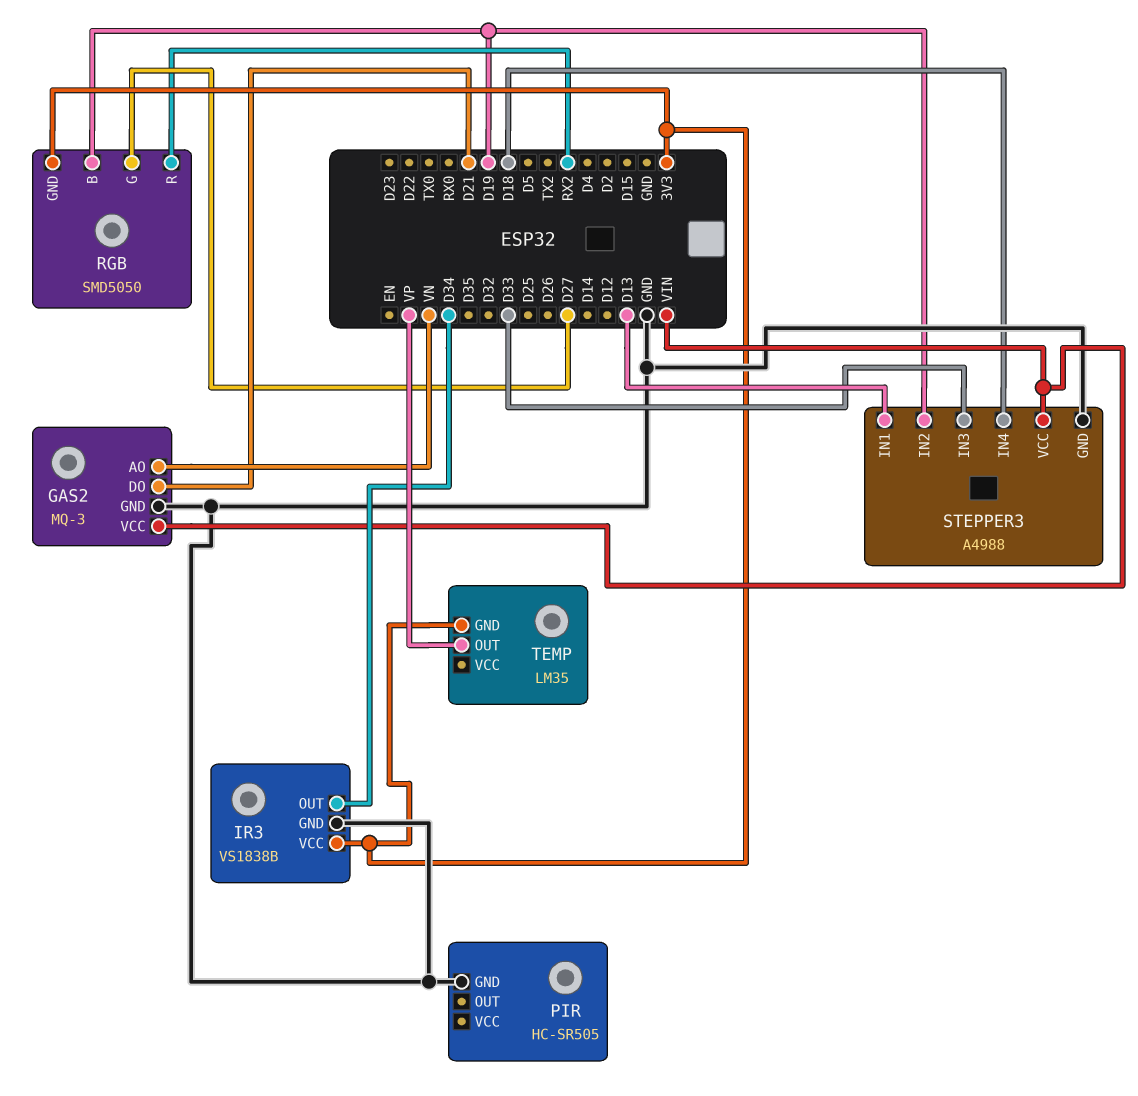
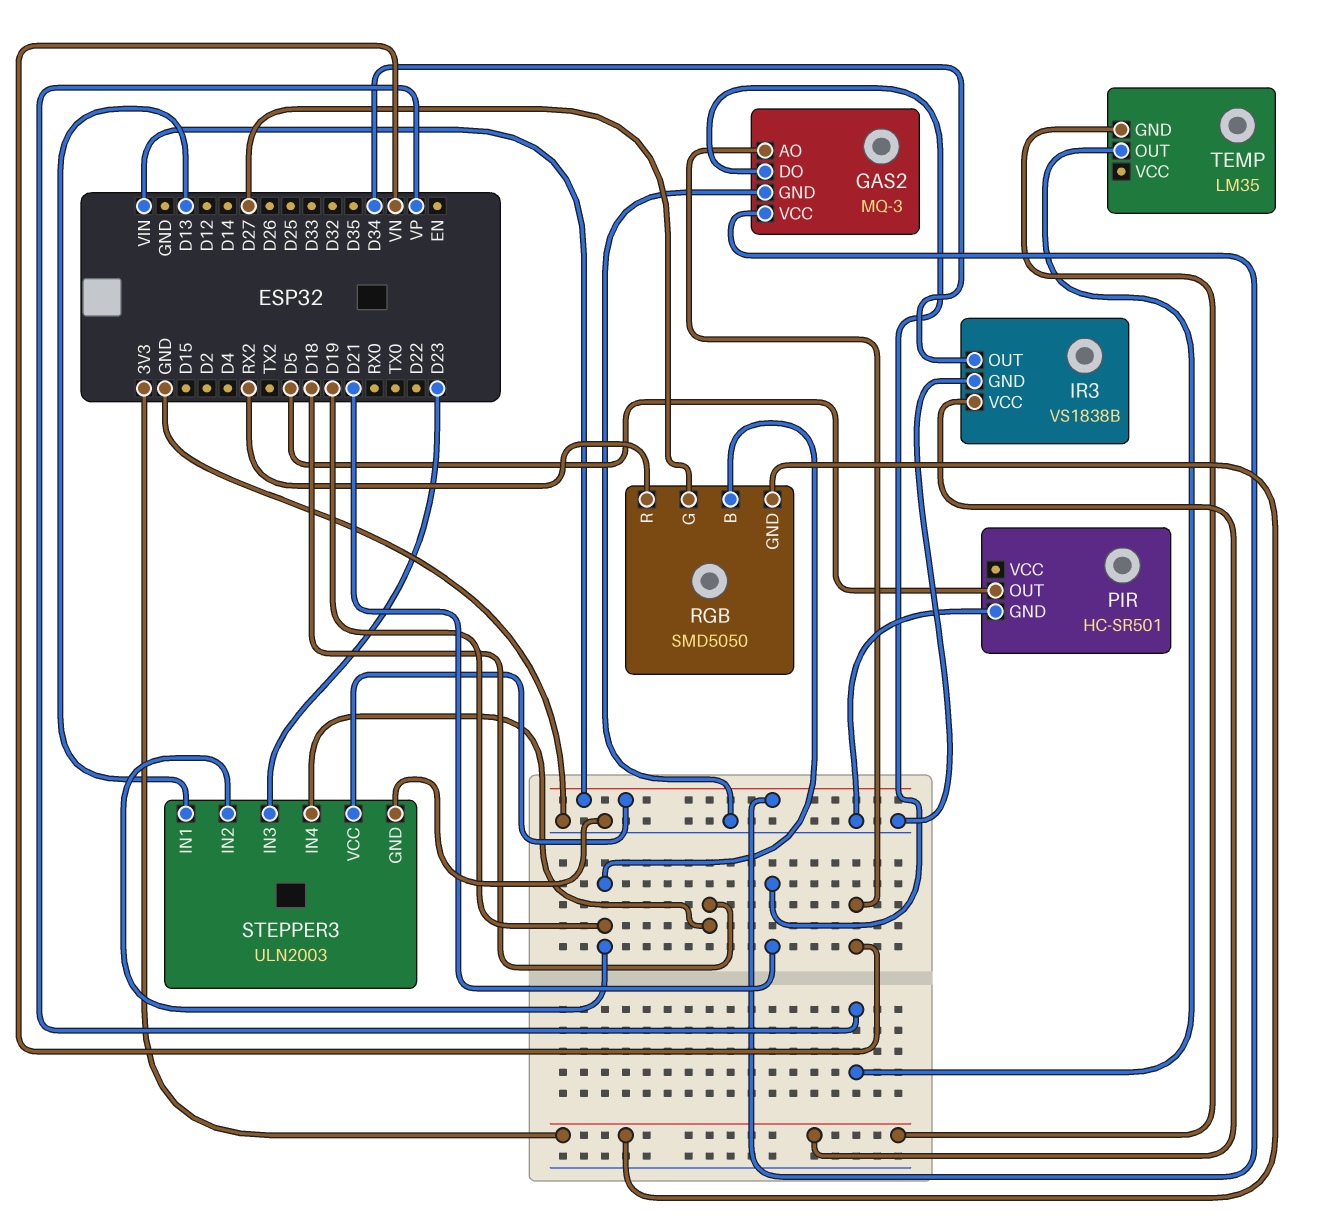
PIR: HC-SR505 -> HC-SR501
PIR pin OUT: none -> D5
STEPPER3: A4988 -> ULN2003
STEPPER3 pin IN3: D33 -> D23

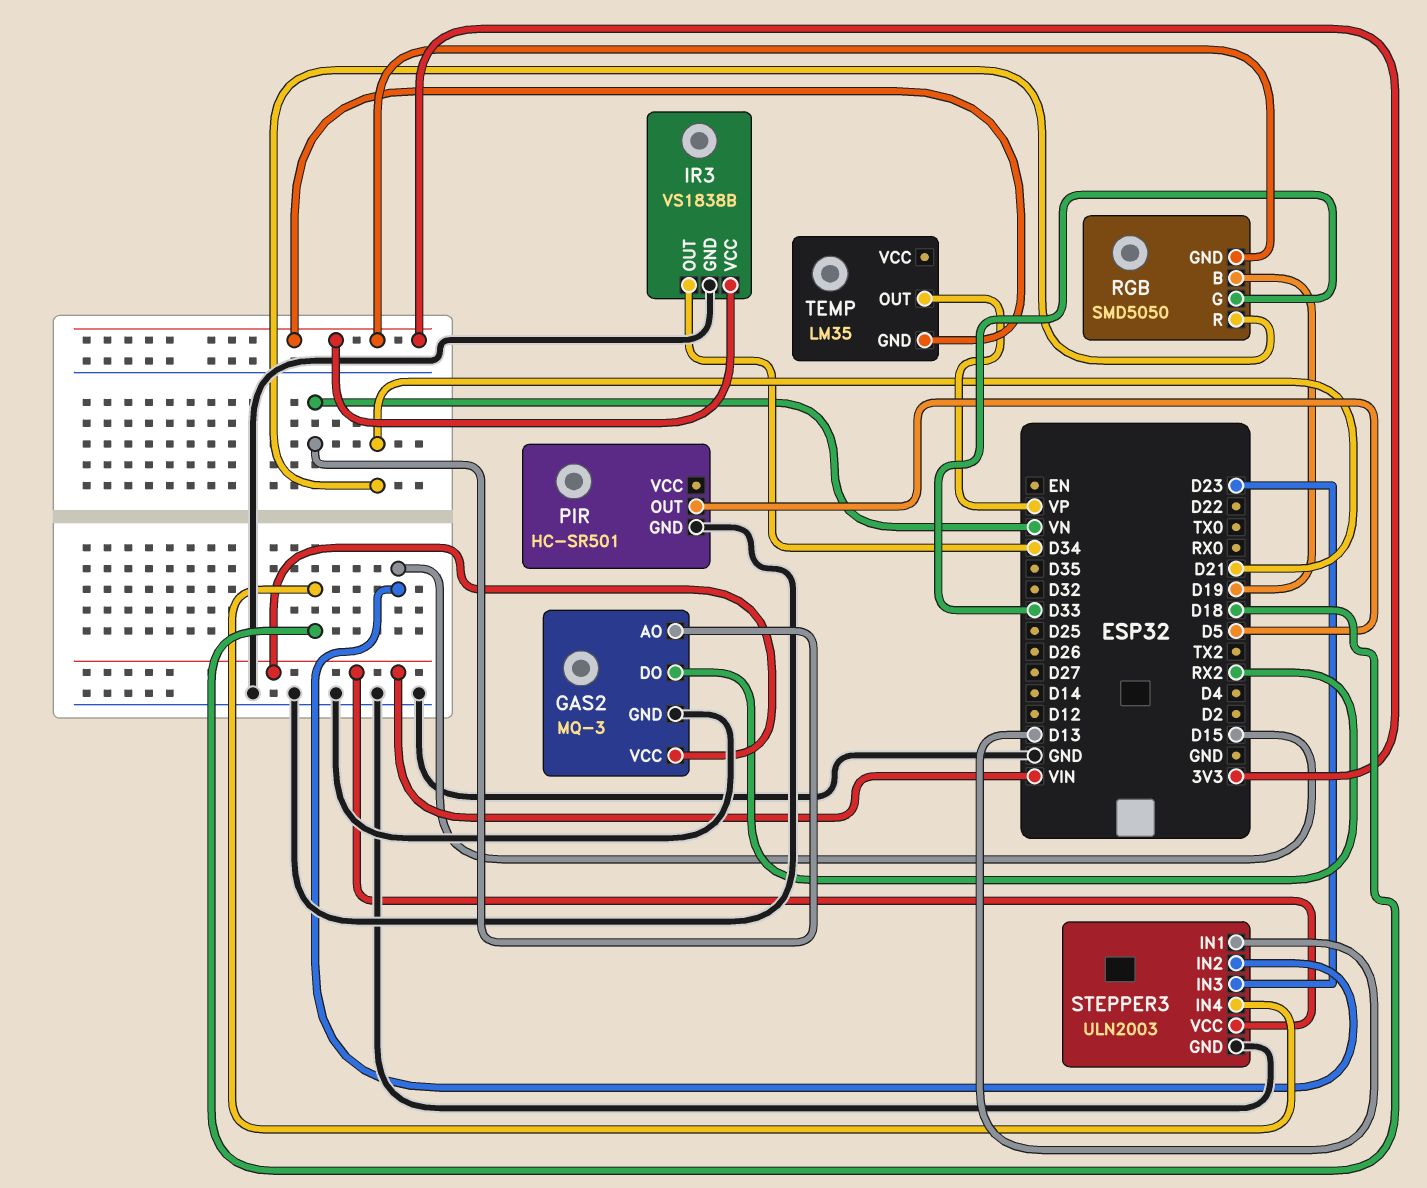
GAS2 pin DO: D21 -> RX2
RGB pin G: D27 -> D33
RGB pin R: RX2 -> D21
STEPPER3 pin IN2: D19 -> D15

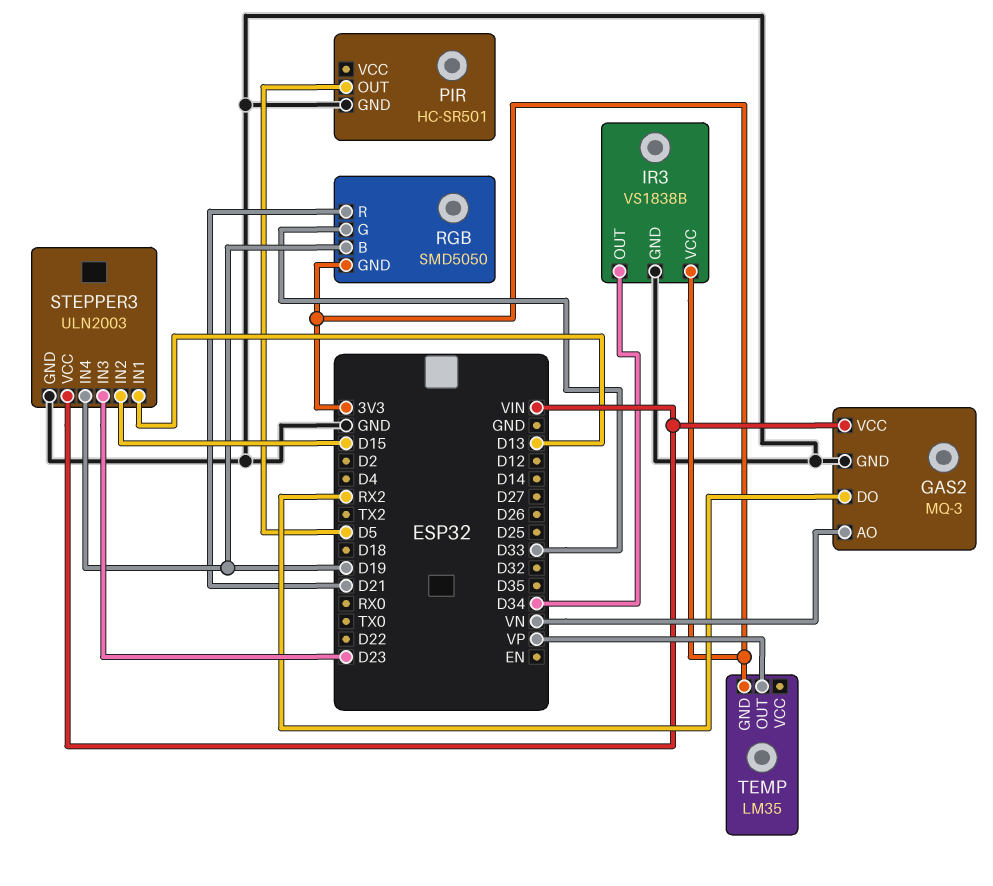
STEPPER3 pin IN4: D18 -> D19

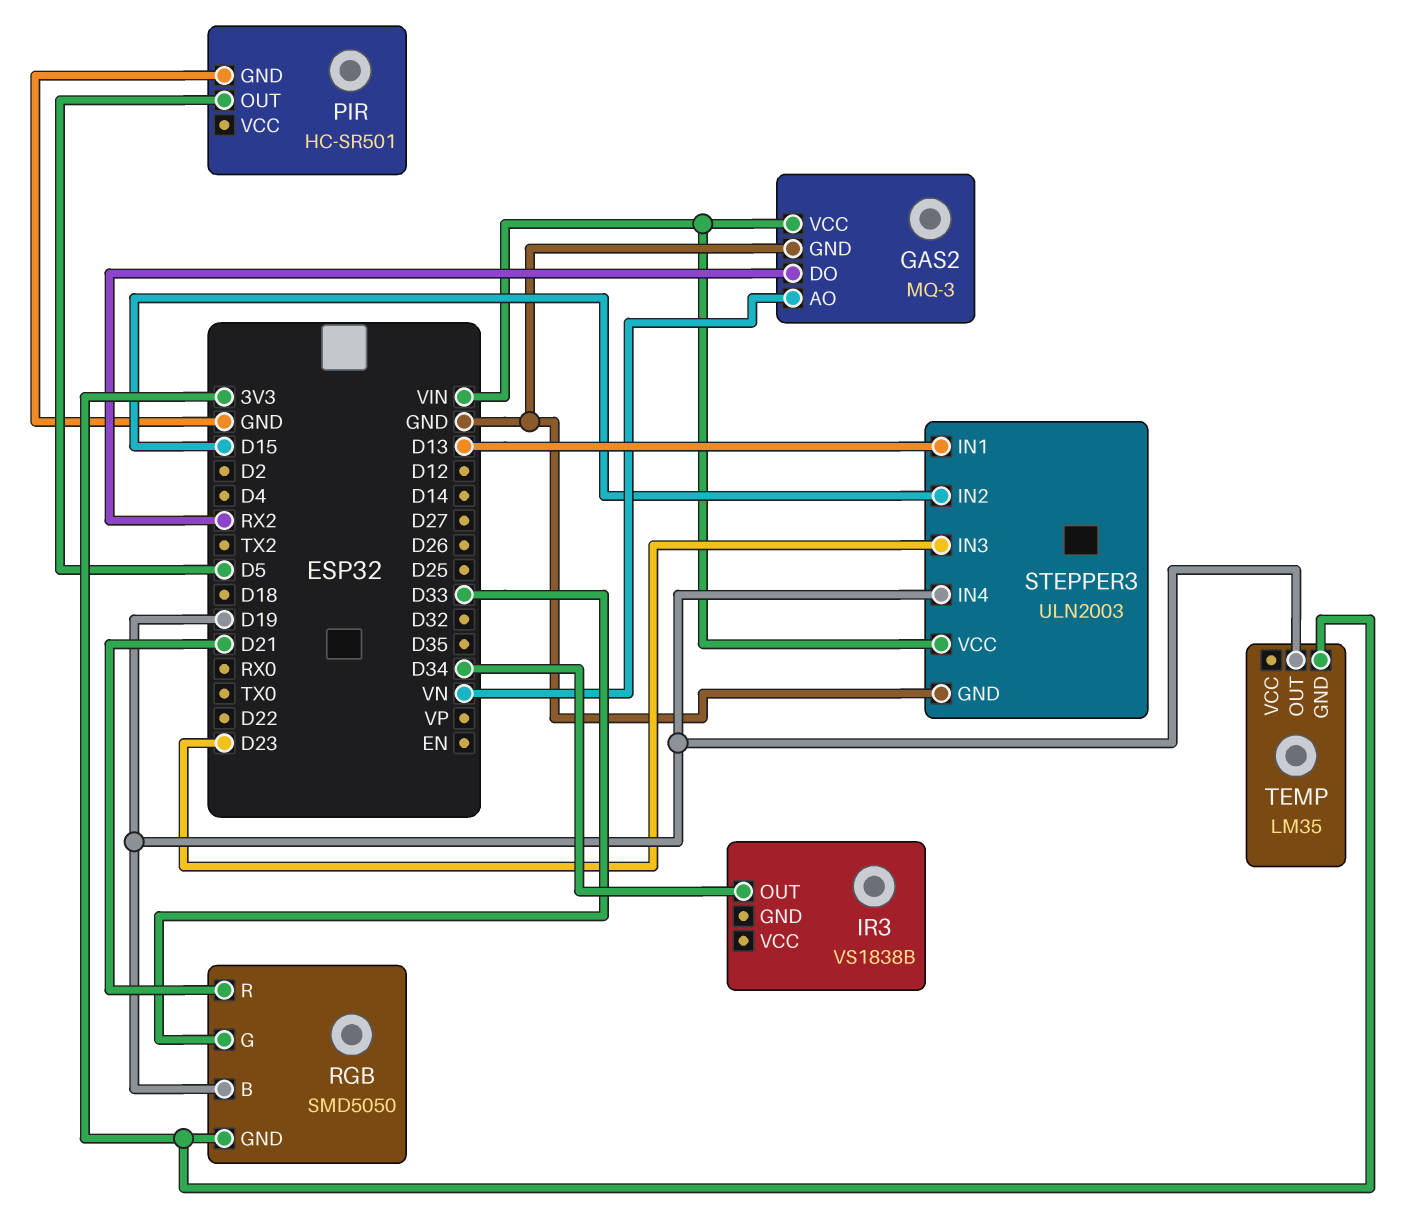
IR3 pin GND: GND -> none
IR3 pin VCC: 3V3 -> none
TEMP pin OUT: VP -> D19

